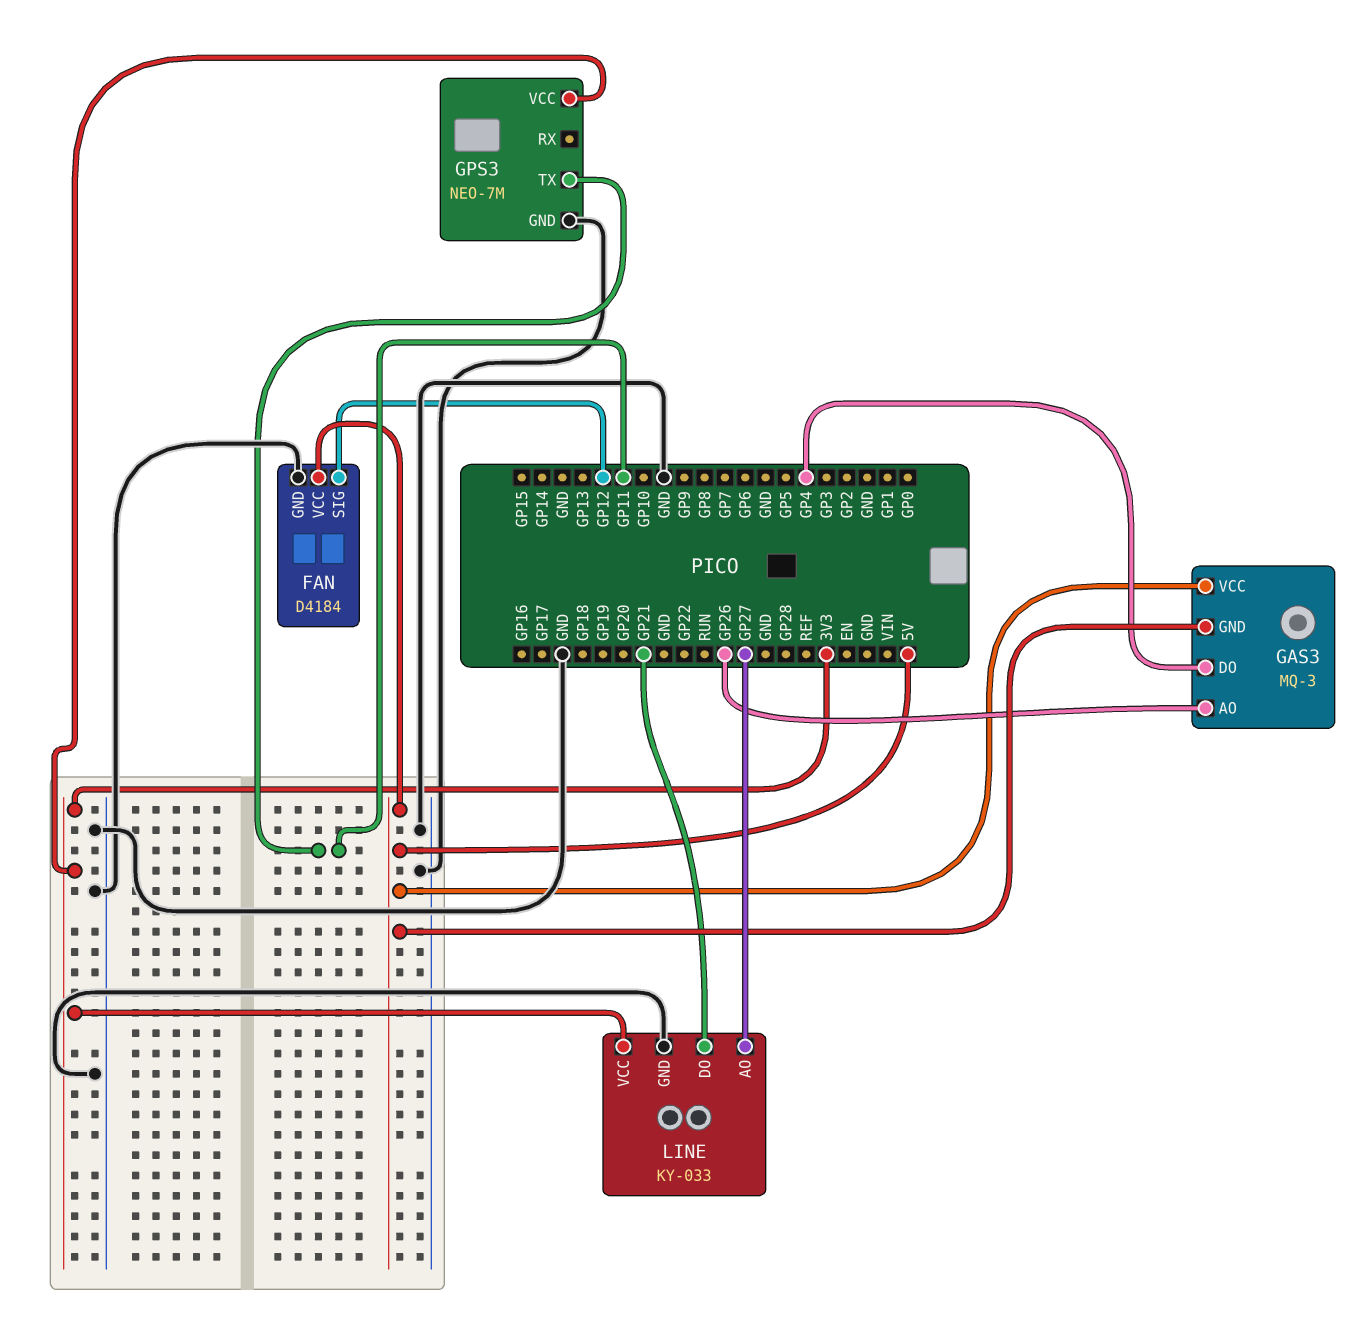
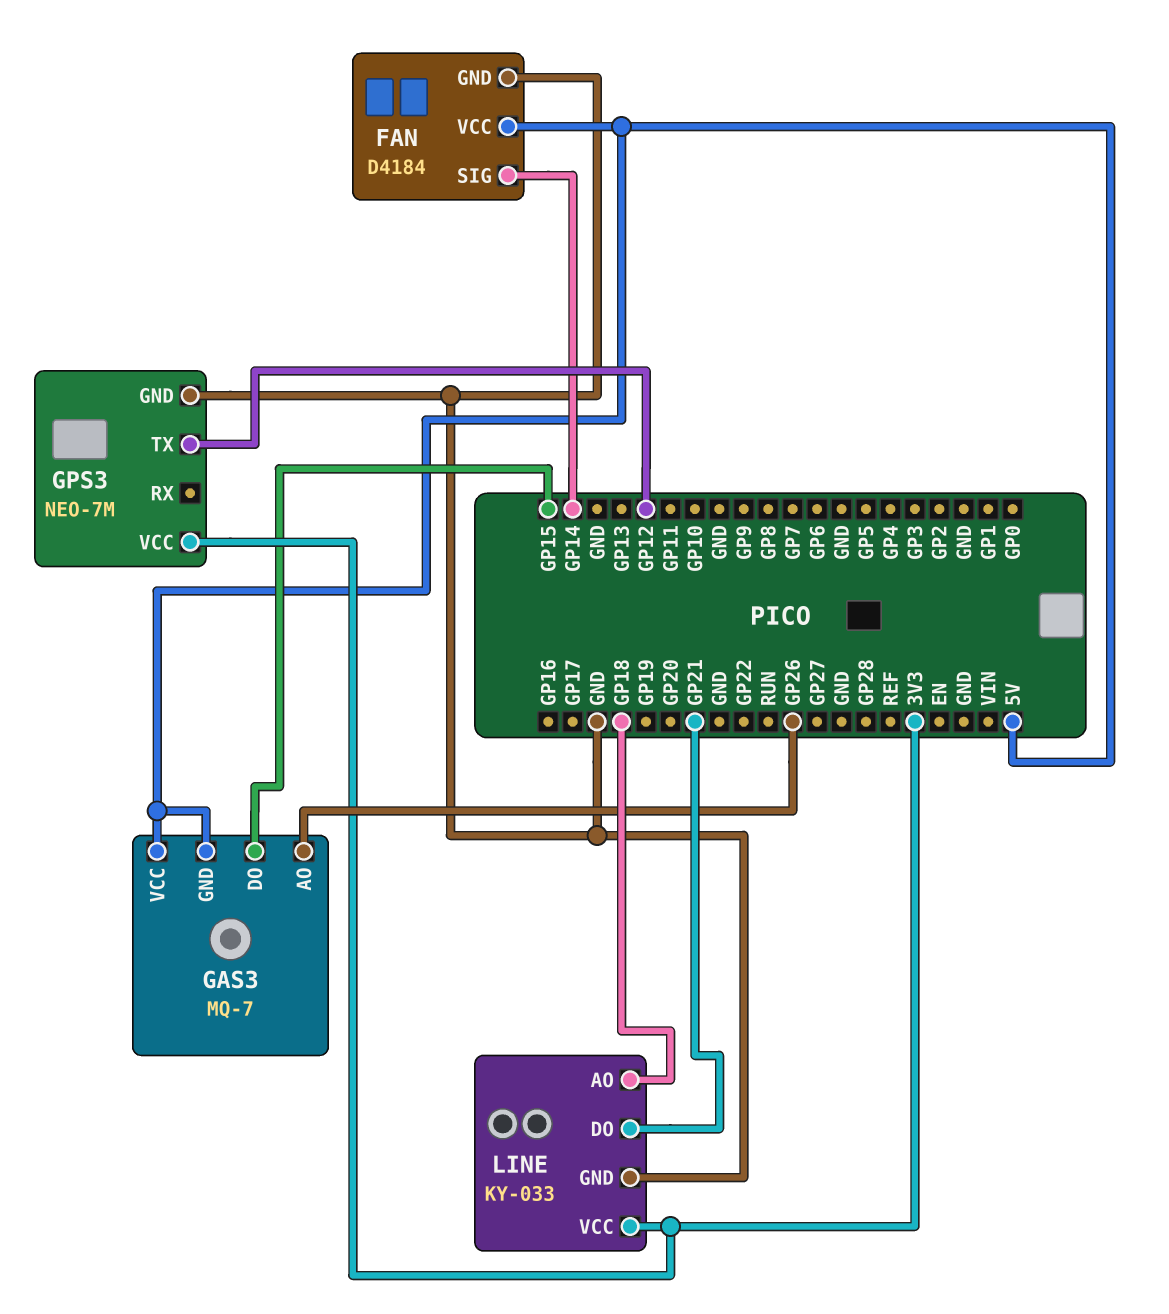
FAN pin SIG: GP12 -> GP14
GAS3: MQ-3 -> MQ-7
GAS3 pin DO: GP4 -> GP15
GPS3 pin TX: GP11 -> GP12
LINE pin AO: GP27 -> GP18

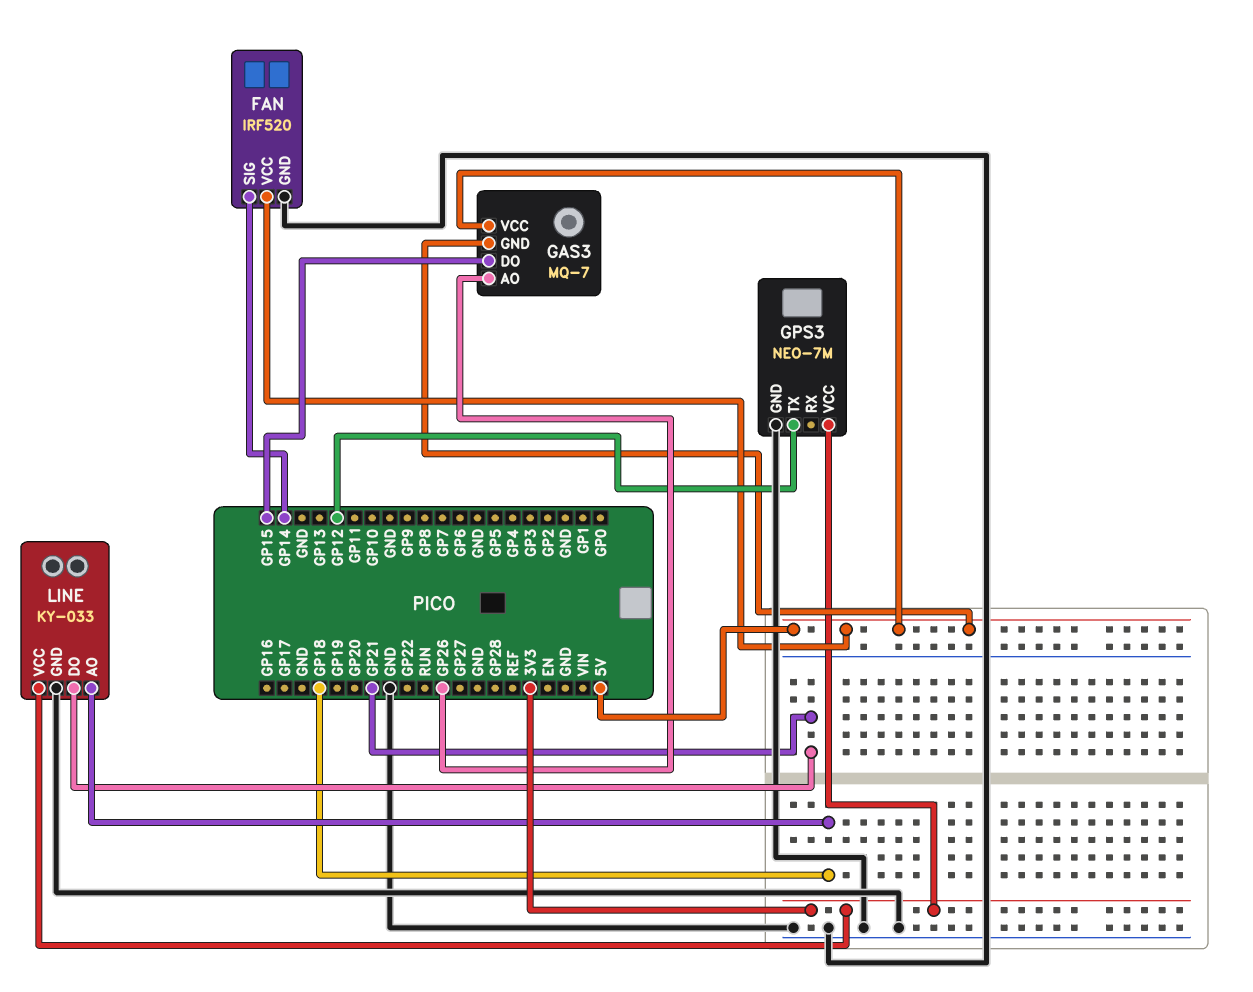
FAN: D4184 -> IRF520

